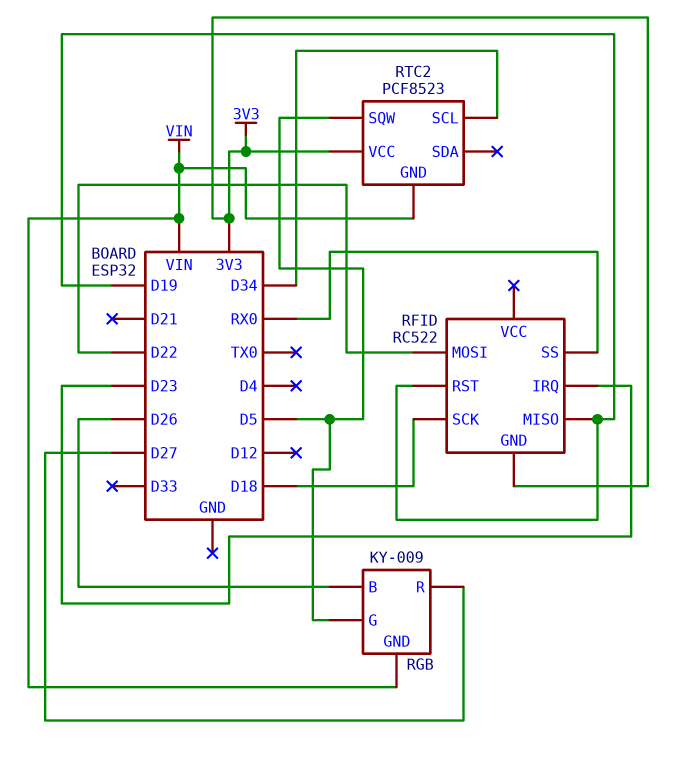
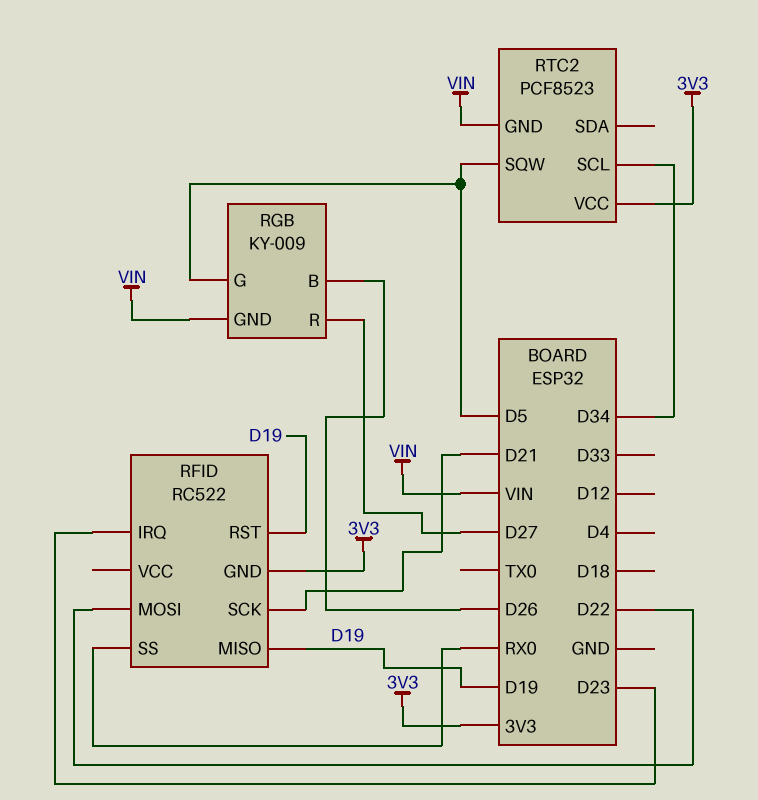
RFID pin SCK: D18 -> D21

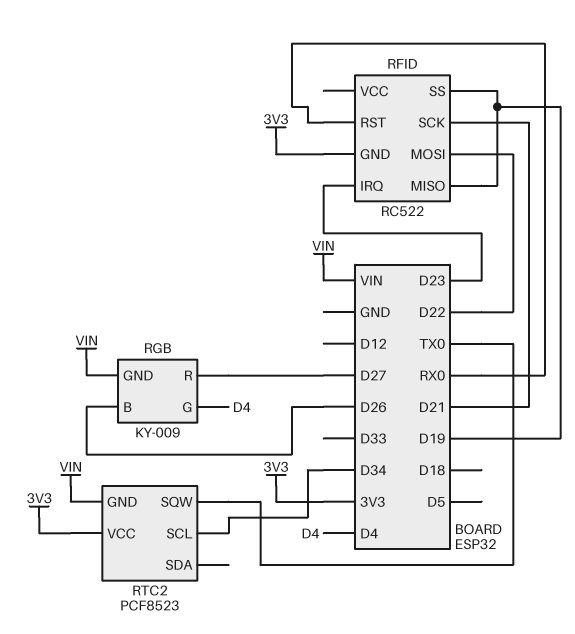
RFID pin RST: D19 -> RX0
RFID pin SS: RX0 -> D19
RGB pin G: D5 -> D4
RTC2 pin SQW: D5 -> TX0

